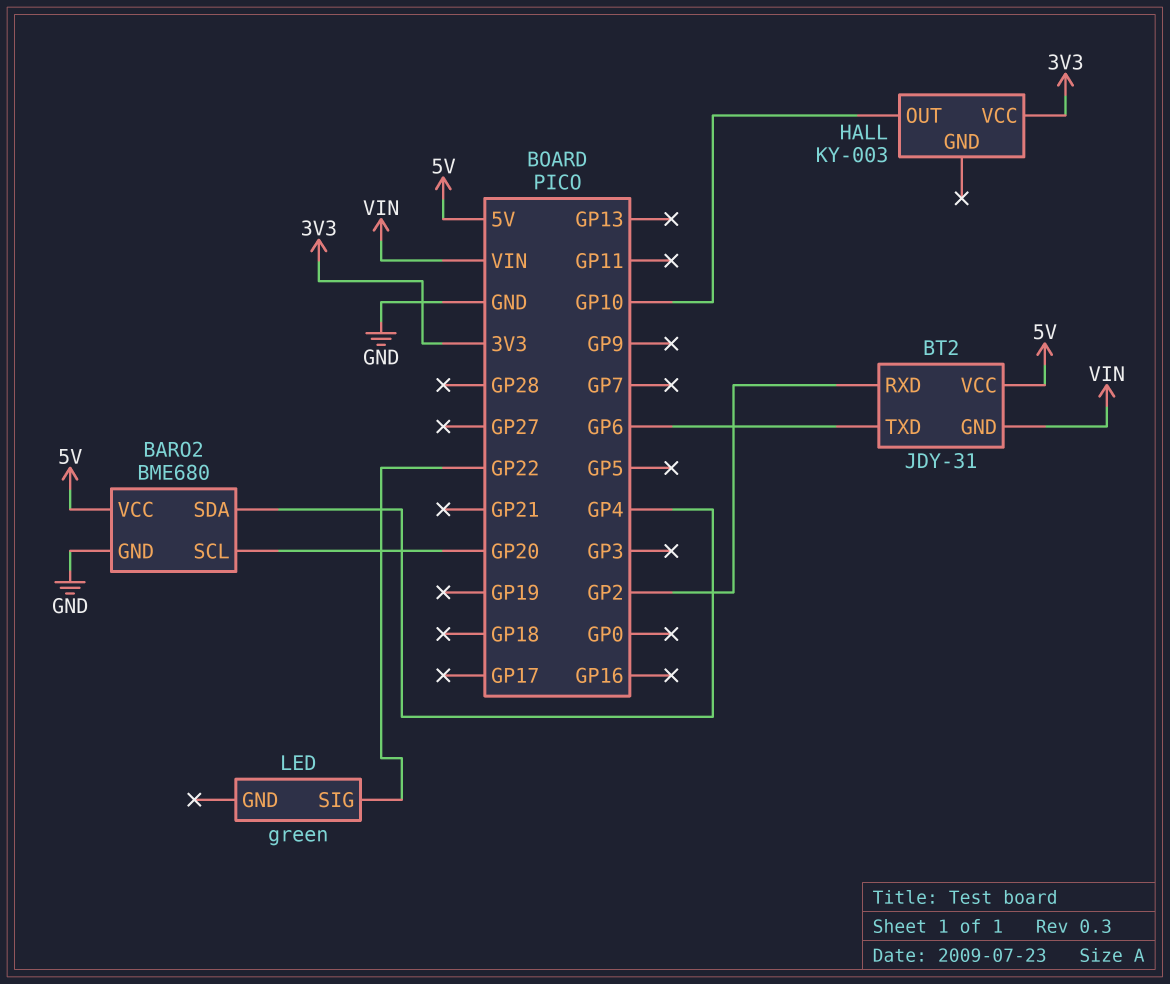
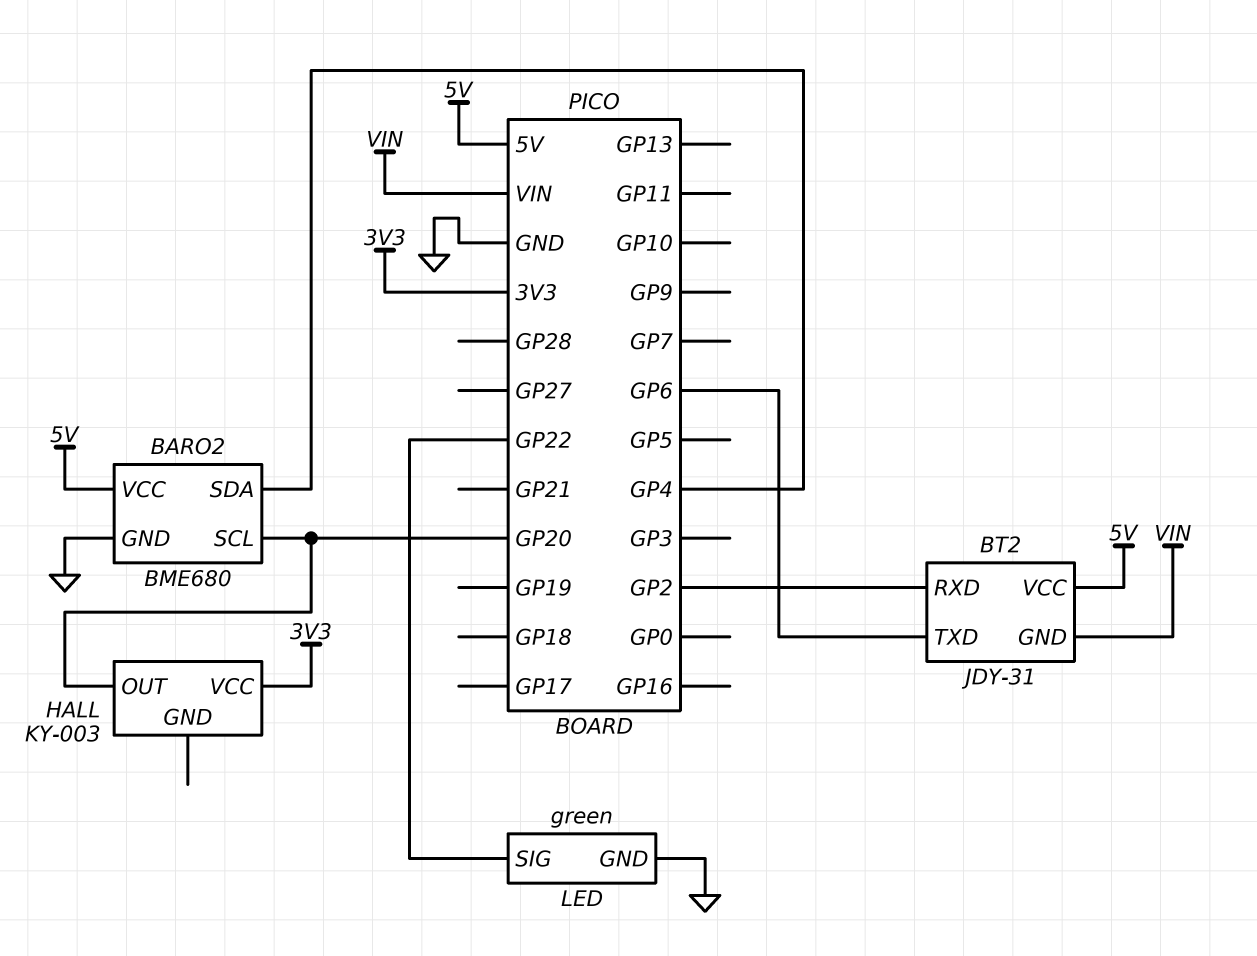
HALL pin OUT: GP10 -> GP20
LED pin GND: none -> GND

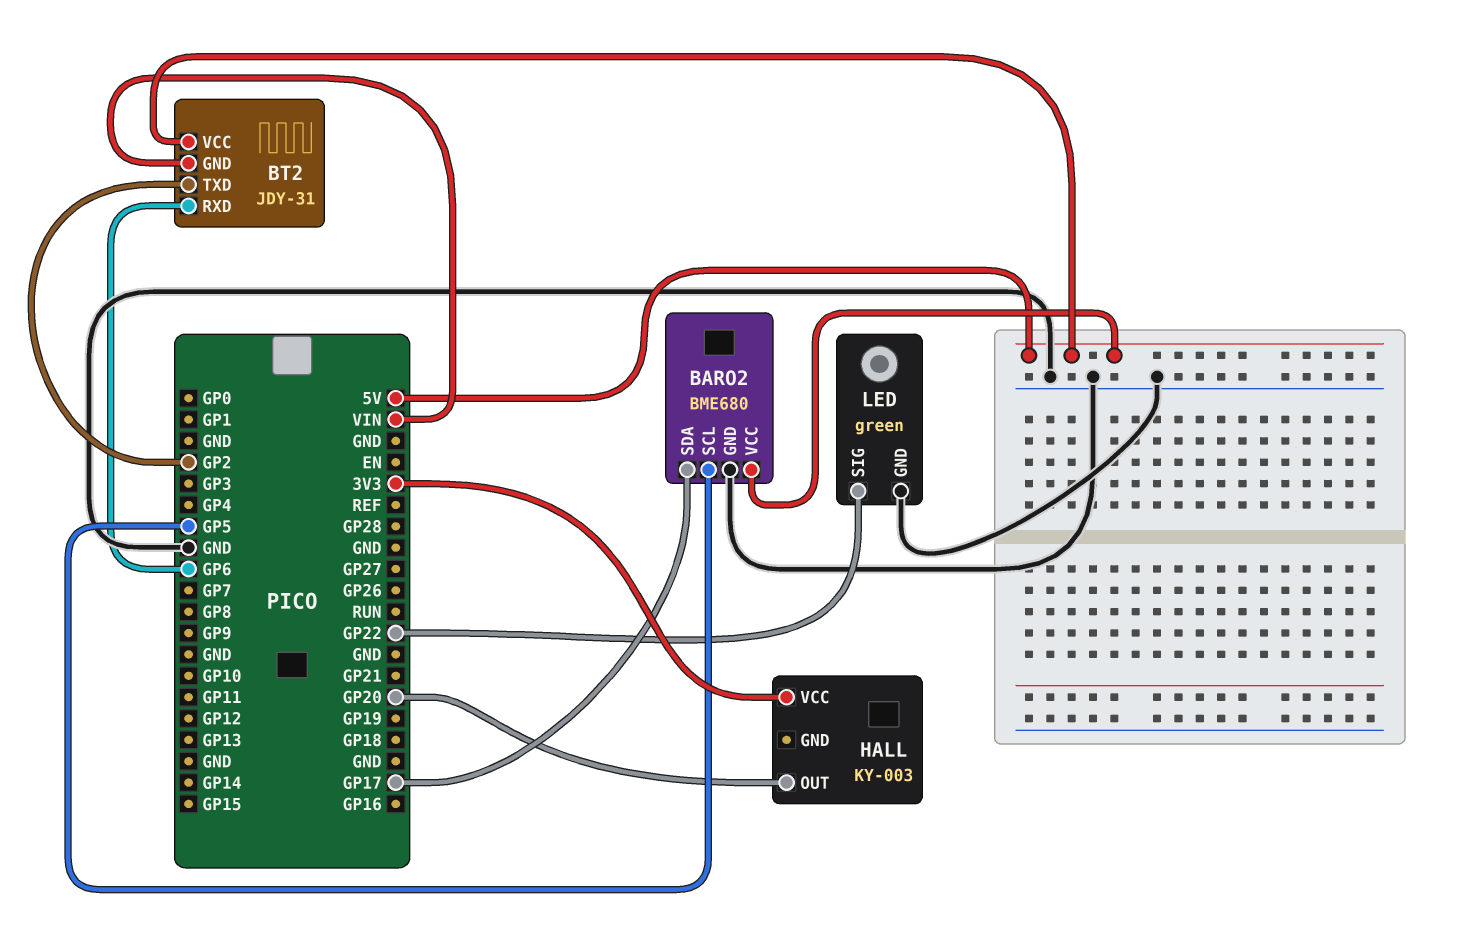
BARO2 pin SCL: GP20 -> GP5
BARO2 pin SDA: GP4 -> GP17
BT2 pin RXD: GP2 -> GP6
BT2 pin TXD: GP6 -> GP2

